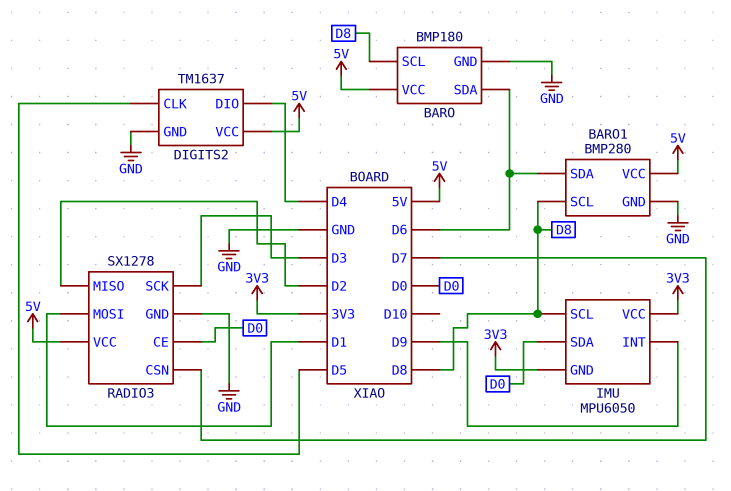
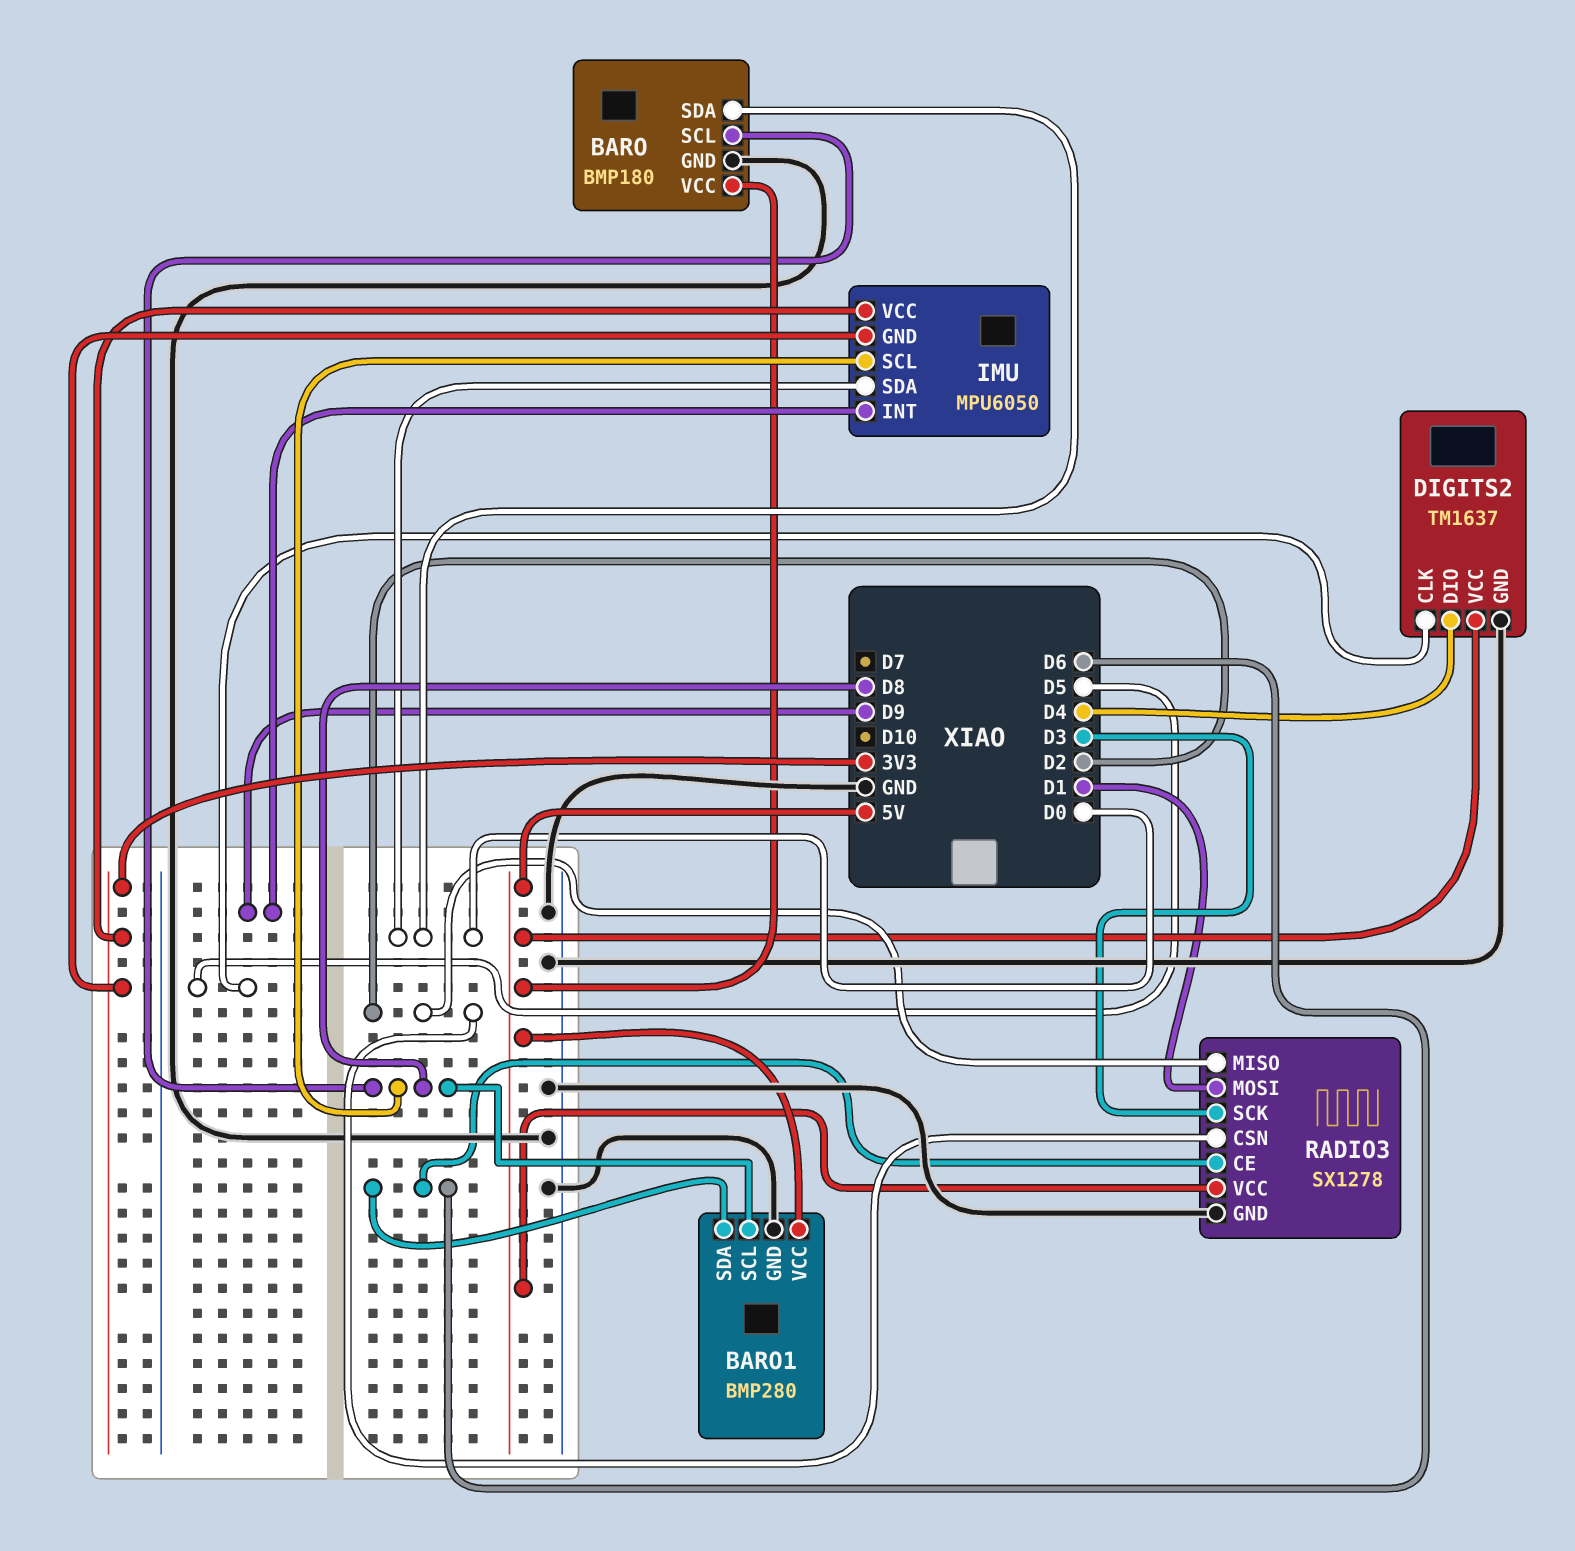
BARO pin SDA: D6 -> D0
RADIO3 pin CE: D0 -> D6
RADIO3 pin CSN: D7 -> D2

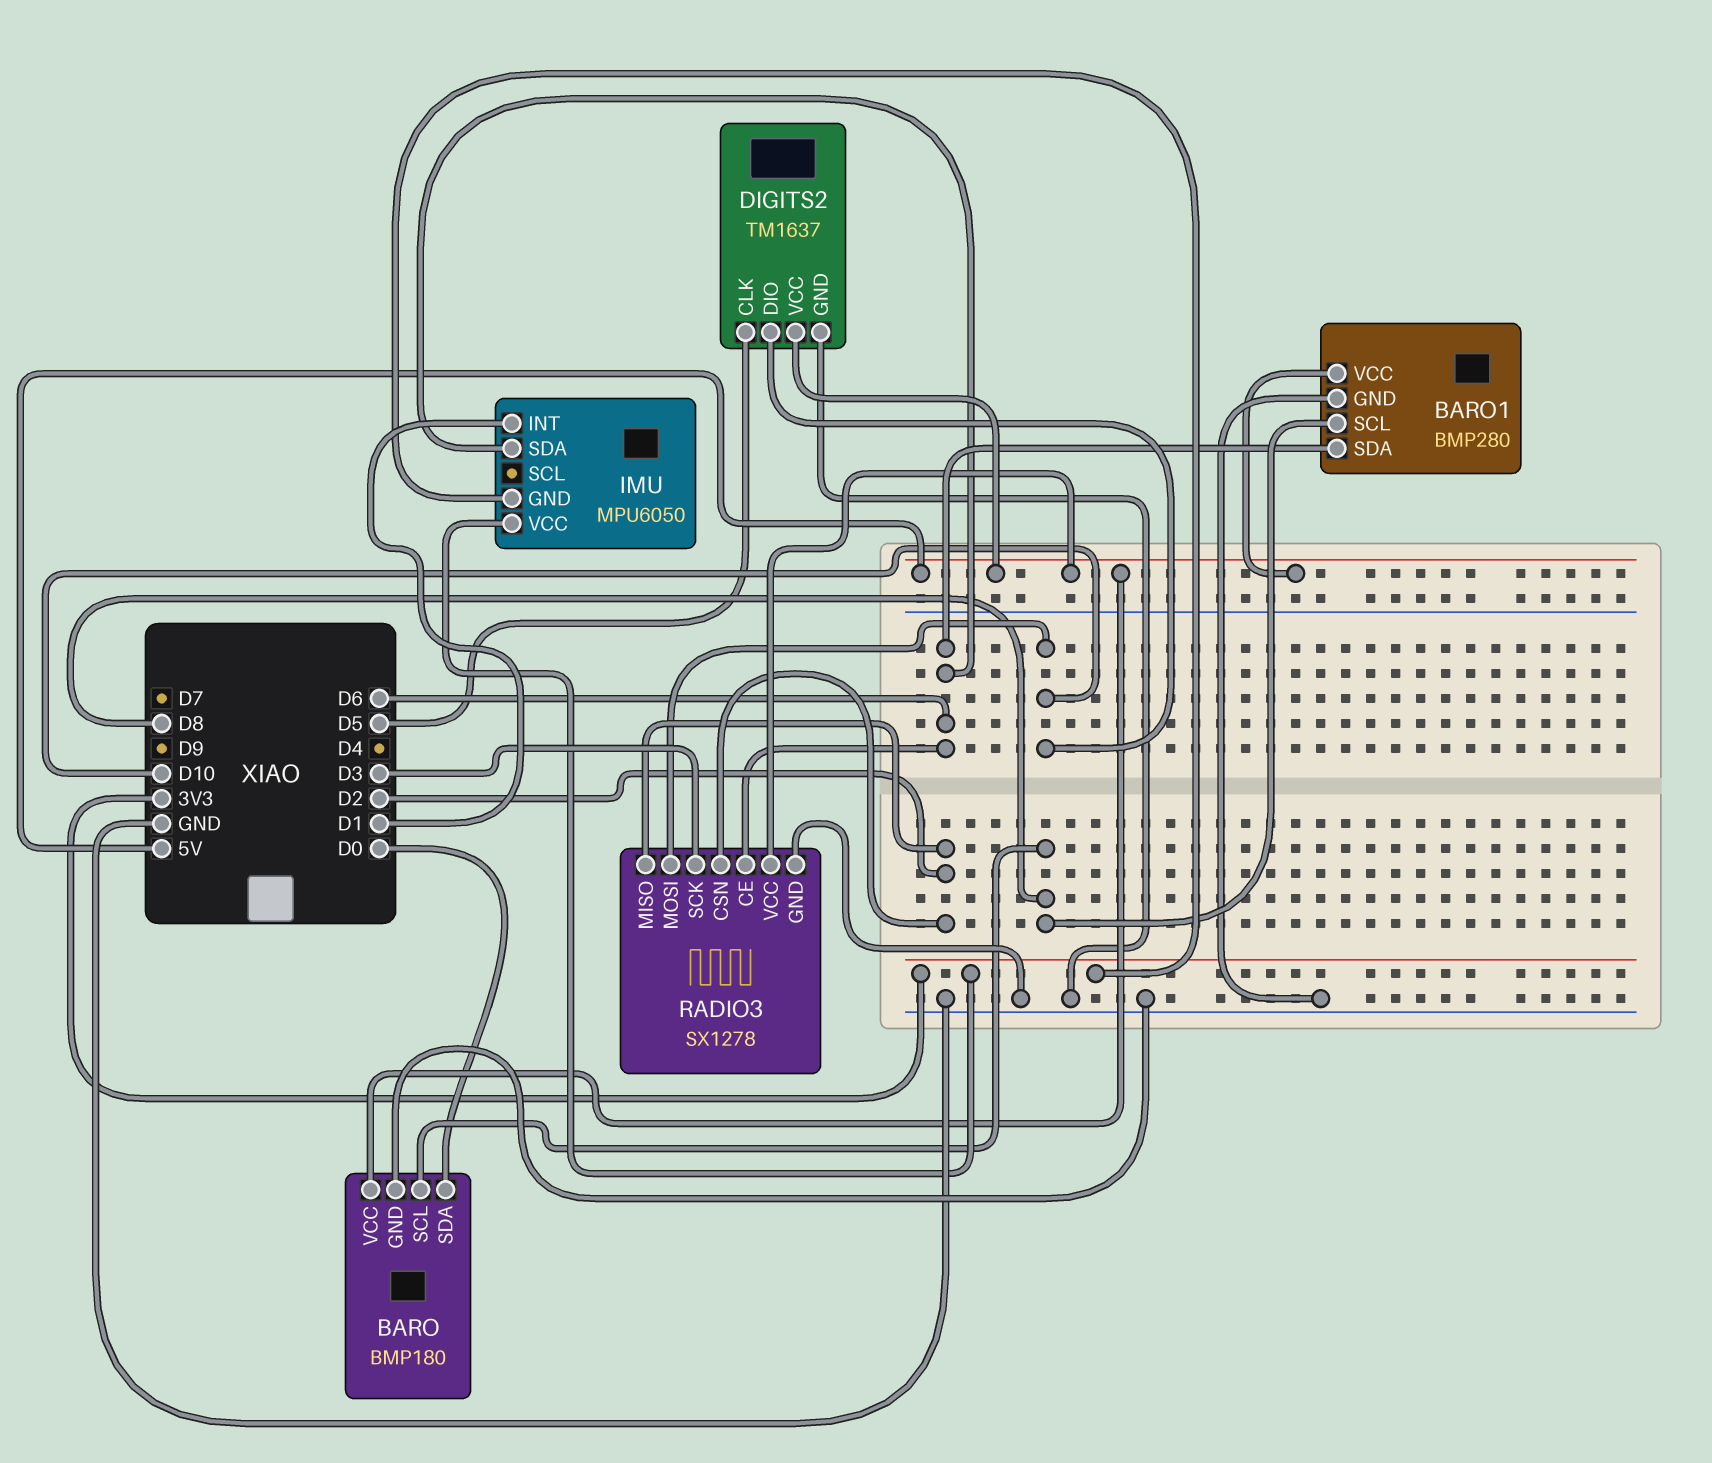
DIGITS2 pin DIO: D4 -> D10
IMU pin INT: D9 -> D1
IMU pin SCL: D8 -> none
IMU pin SDA: D0 -> D6
RADIO3 pin MOSI: D1 -> D10

